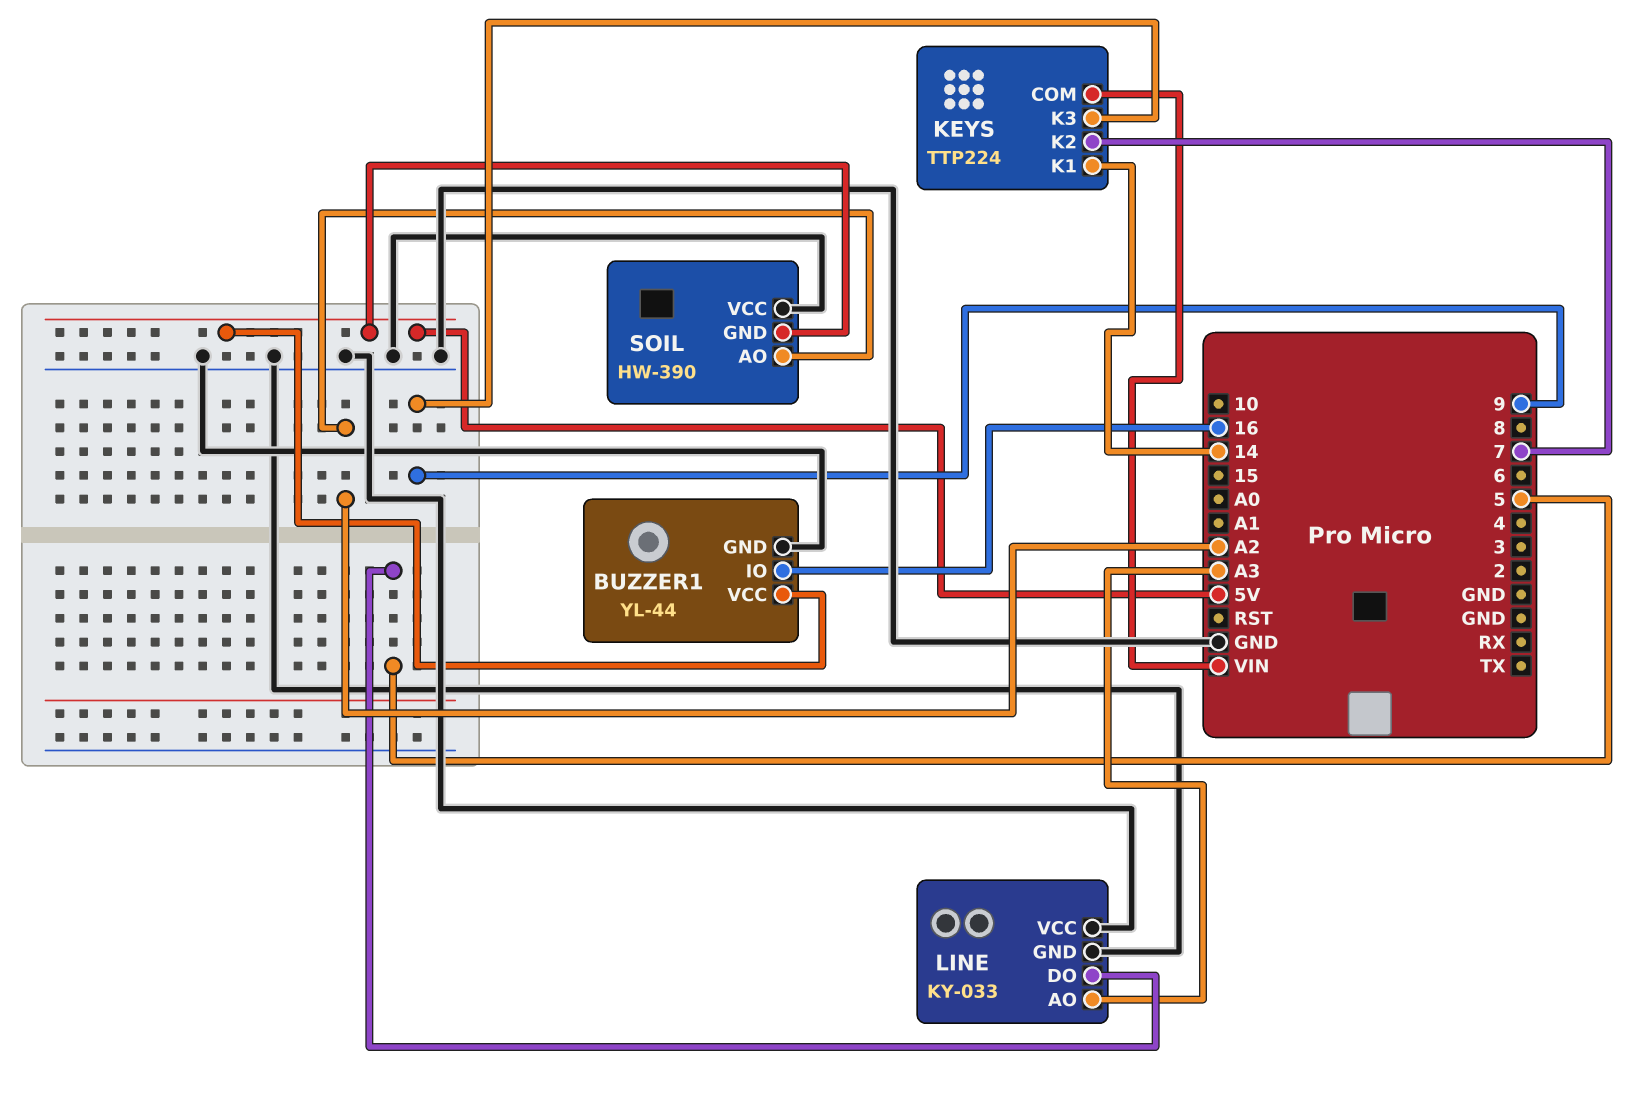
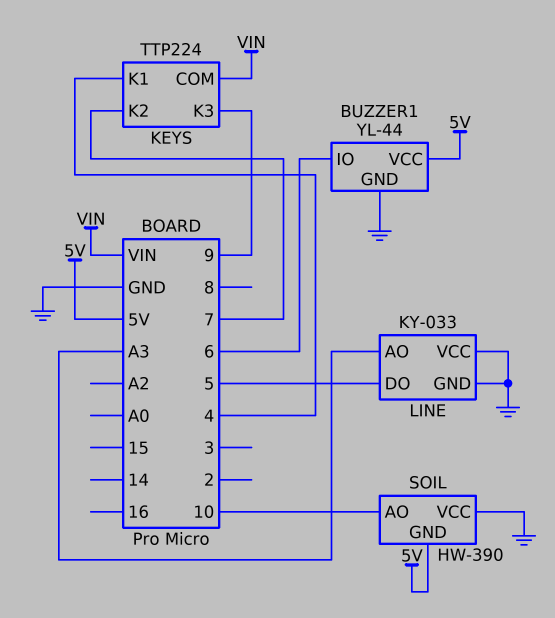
BUZZER1 pin IO: 16 -> 6
KEYS pin K1: 14 -> 4
SOIL pin AO: A2 -> 10

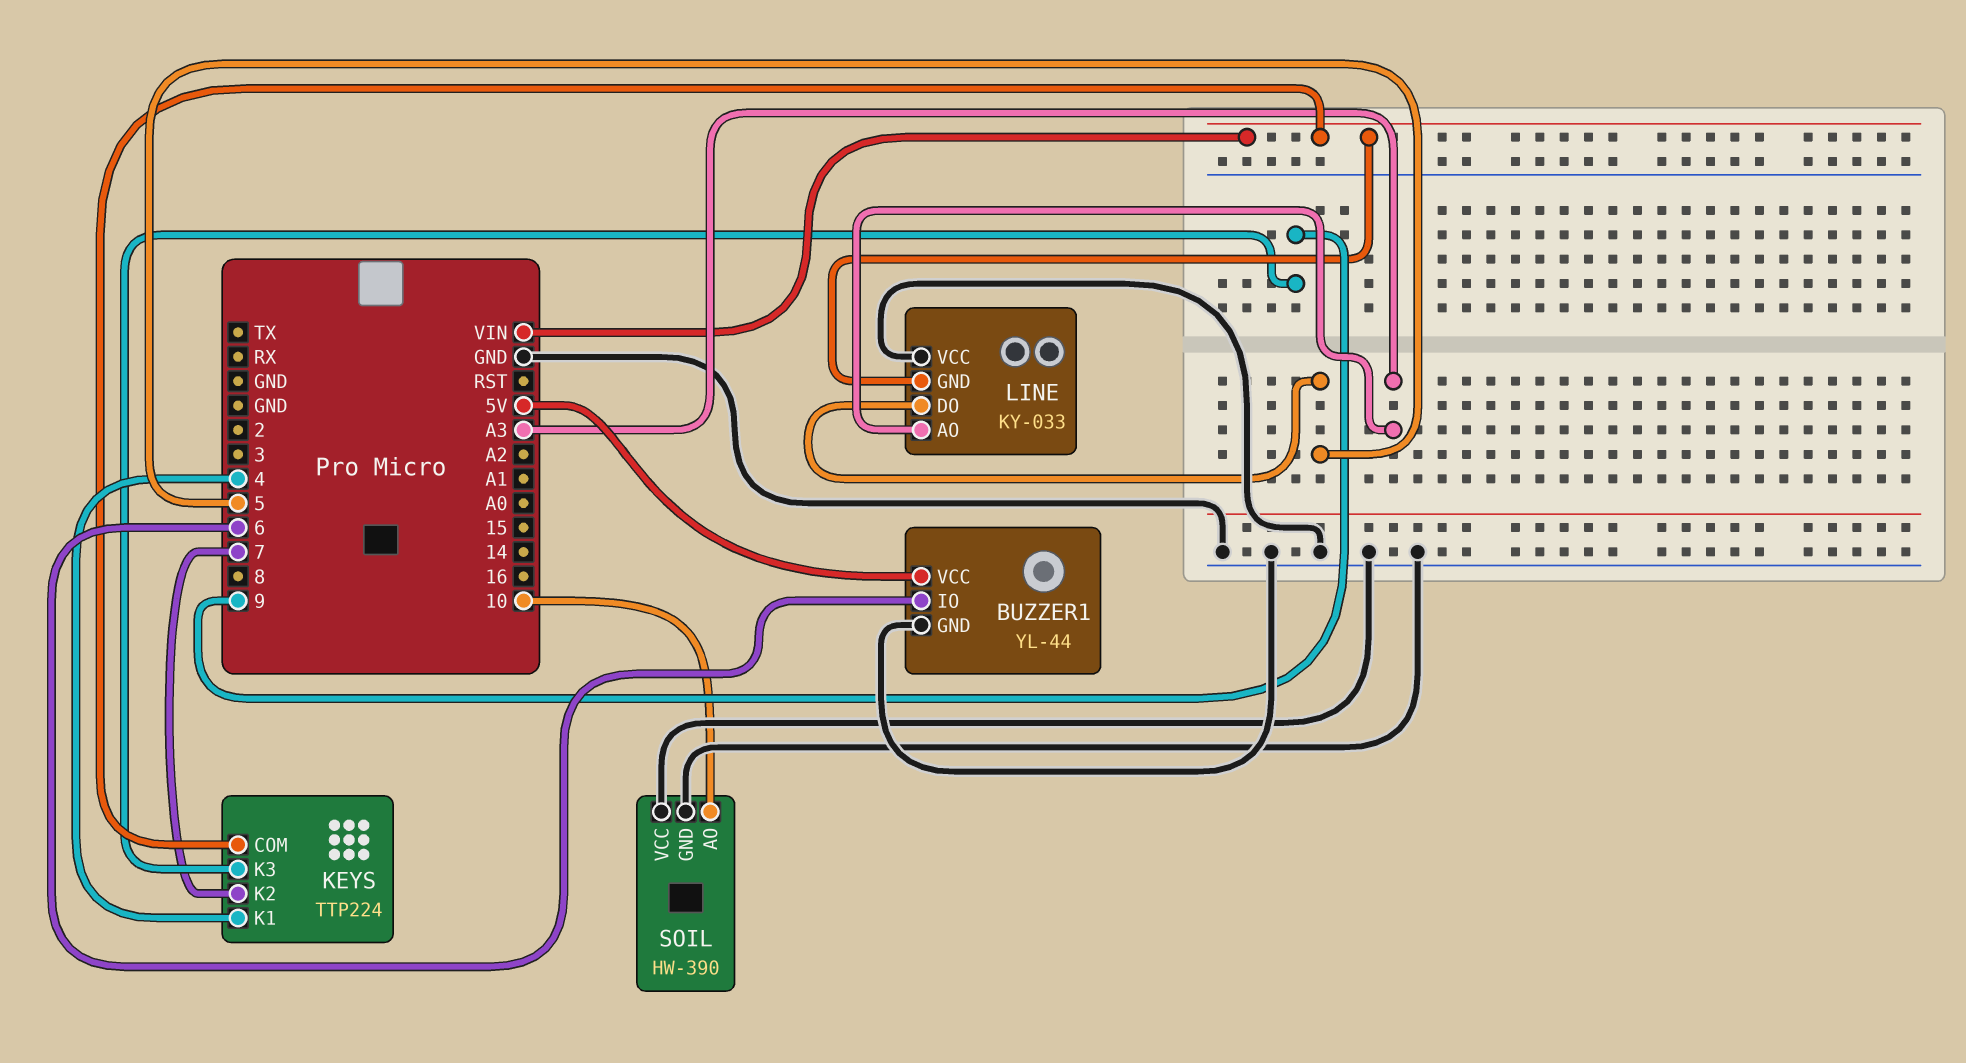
LINE pin GND: GND -> VIN
SOIL pin GND: 5V -> GND

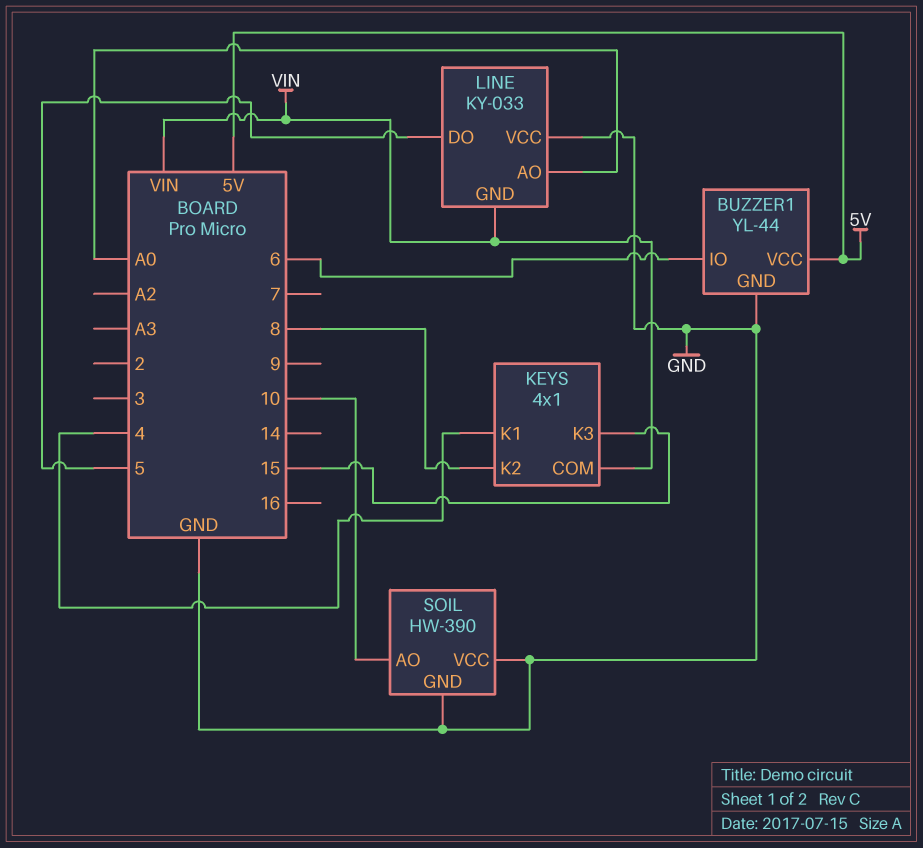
KEYS: TTP224 -> 4x1
KEYS pin K2: 7 -> 8
KEYS pin K3: 9 -> 15
LINE pin AO: A3 -> A0

